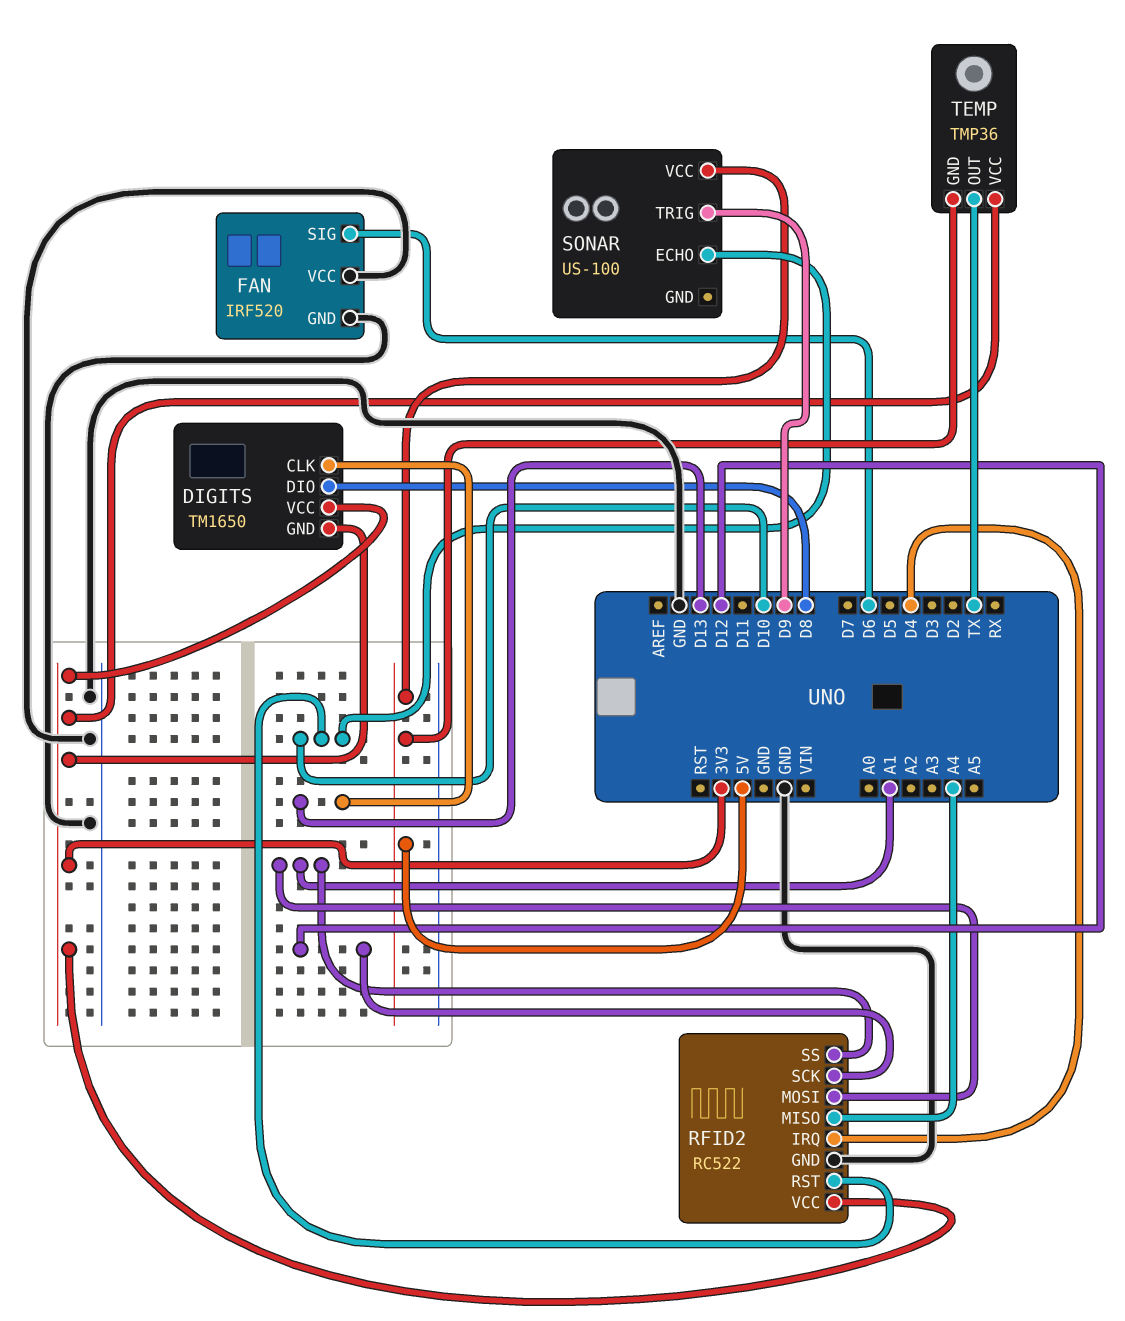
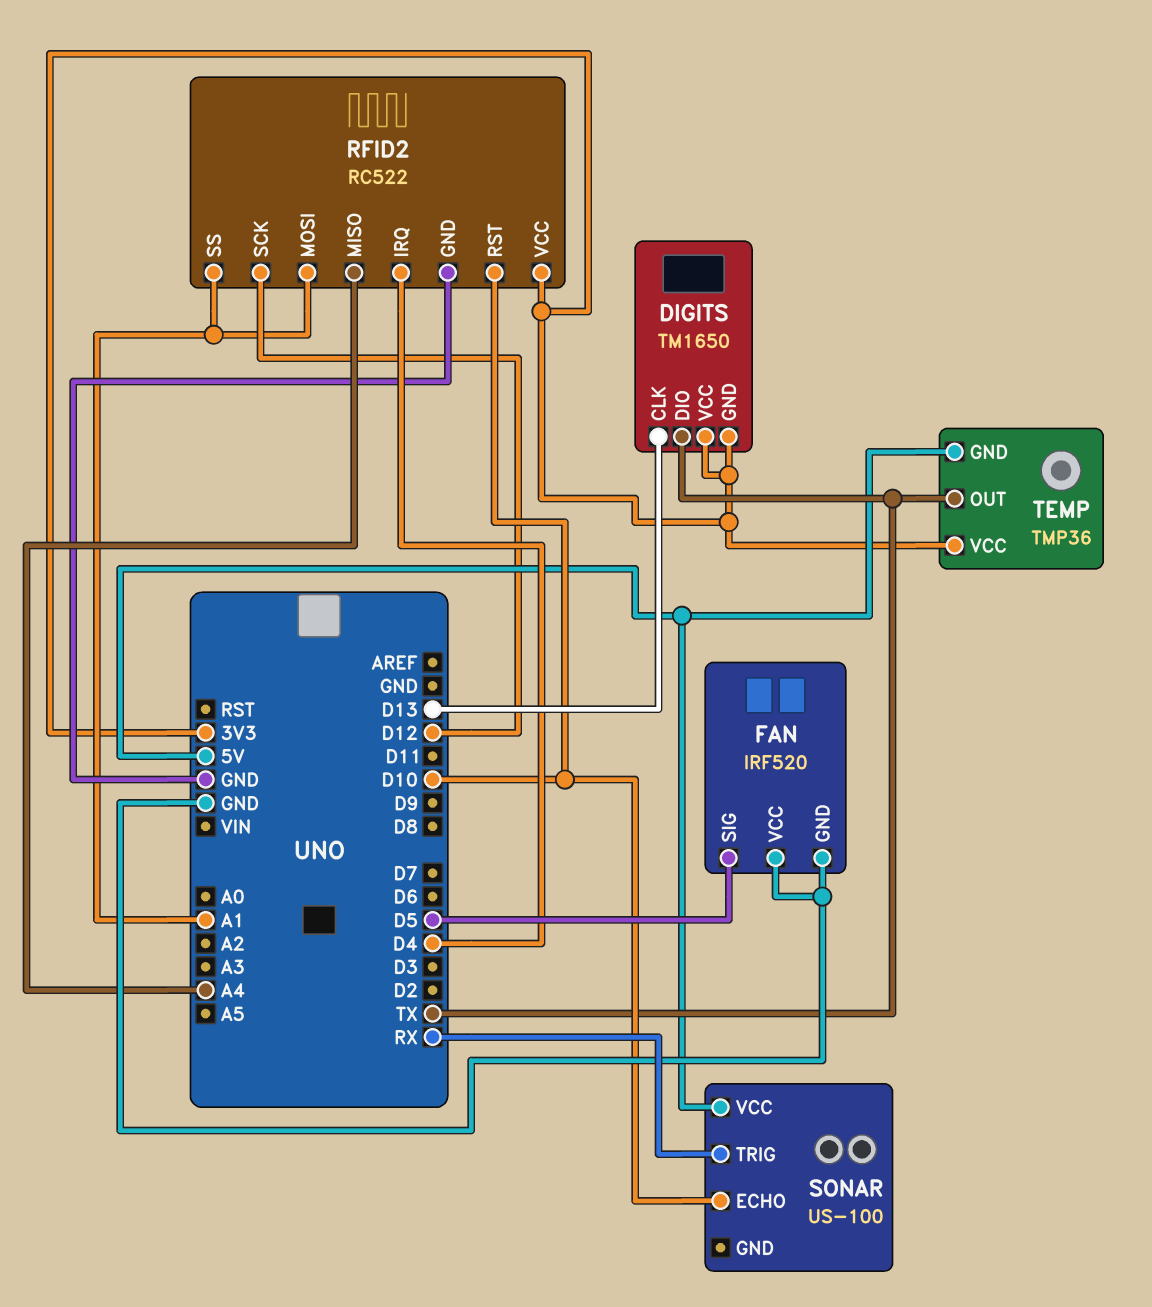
DIGITS pin DIO: D8 -> TX
FAN pin SIG: D6 -> D5
SONAR pin TRIG: D9 -> RX

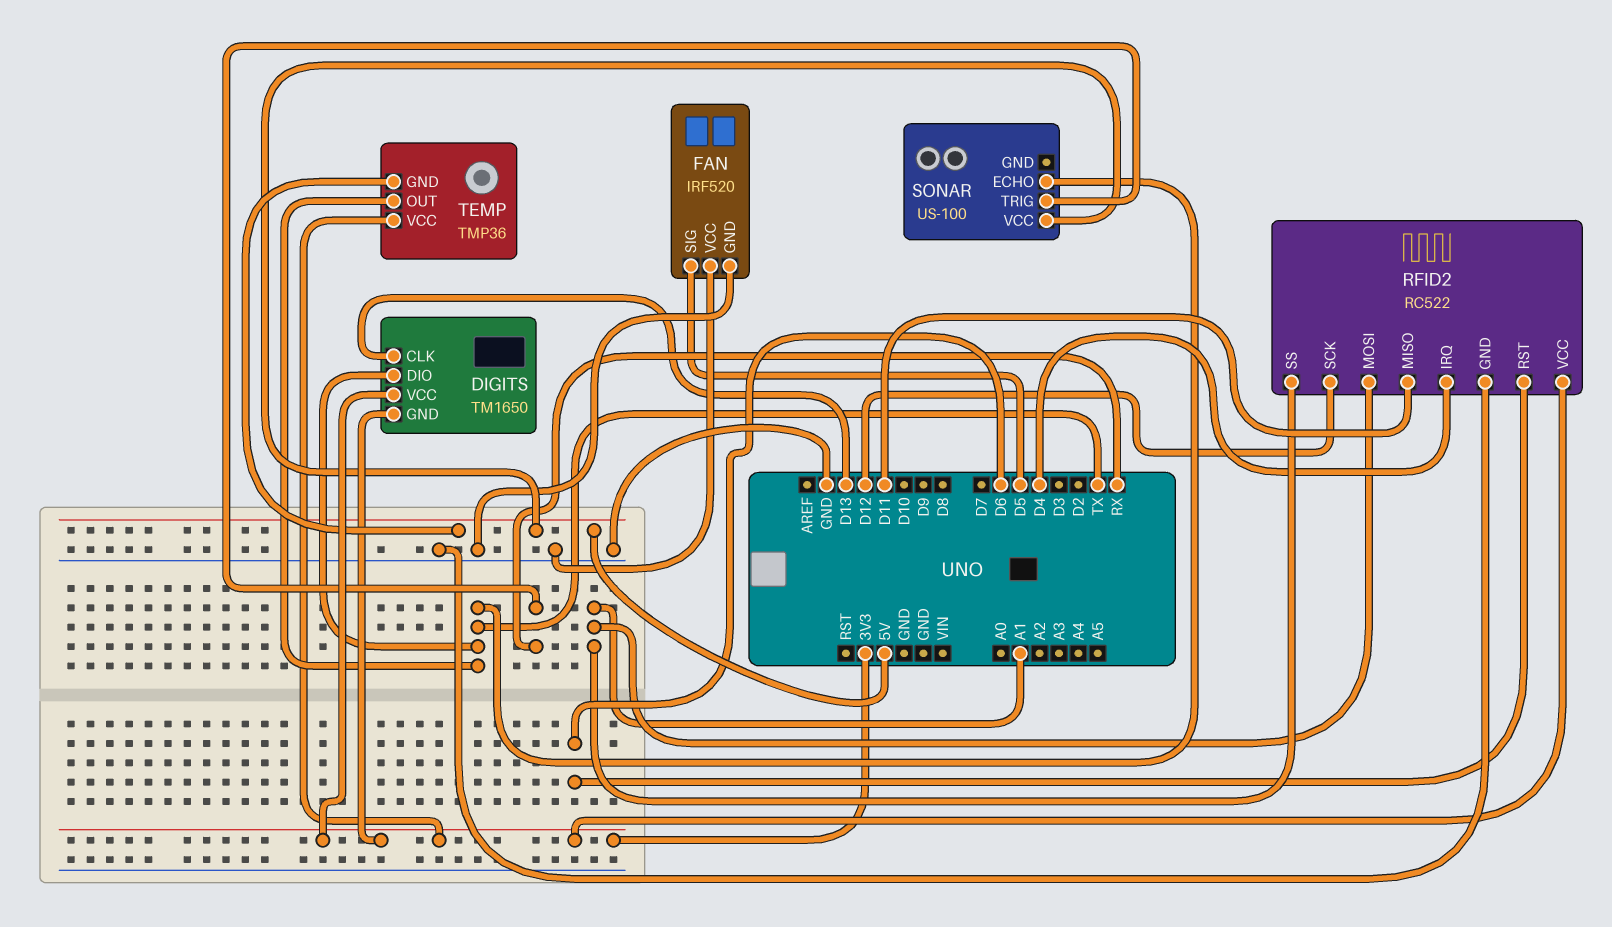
RFID2 pin MISO: A4 -> D11
RFID2 pin RST: D10 -> D6
SONAR pin ECHO: D10 -> TX

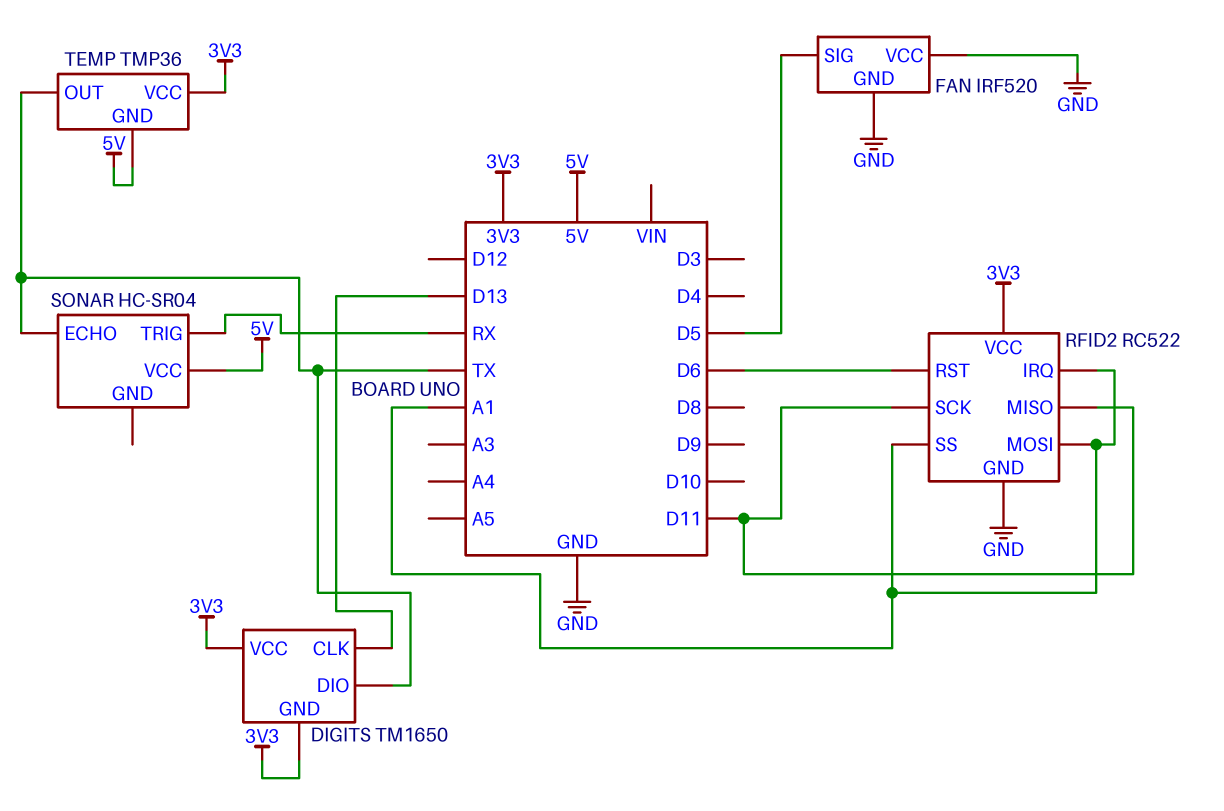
RFID2 pin IRQ: D4 -> A1
RFID2 pin SCK: D12 -> D11
SONAR: US-100 -> HC-SR04

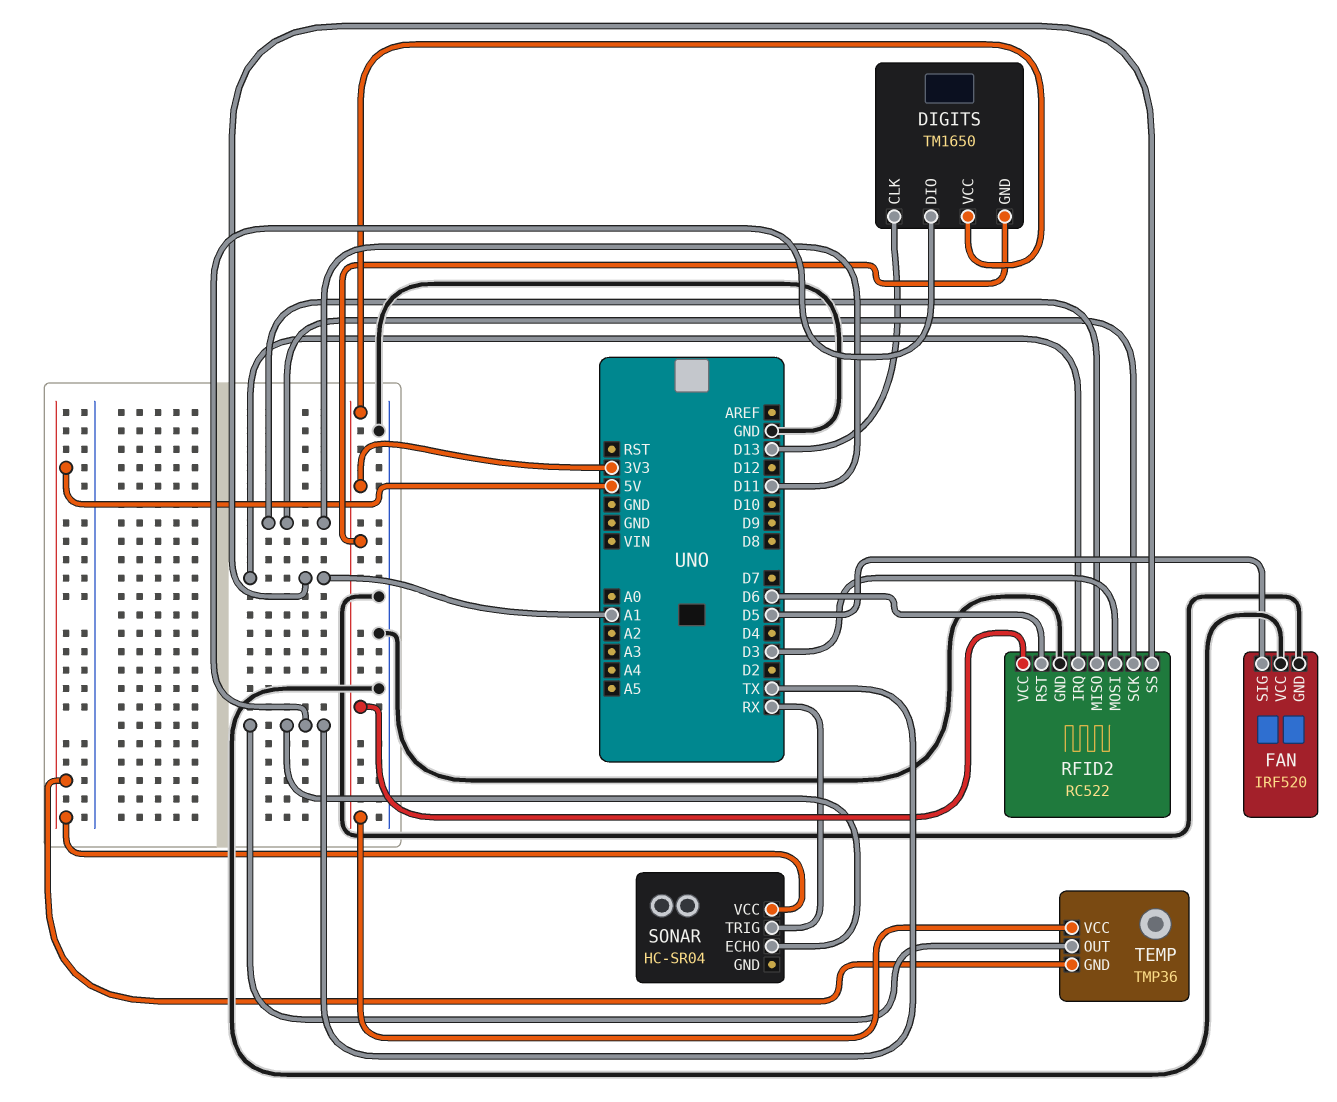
RFID2 pin MOSI: A1 -> D3

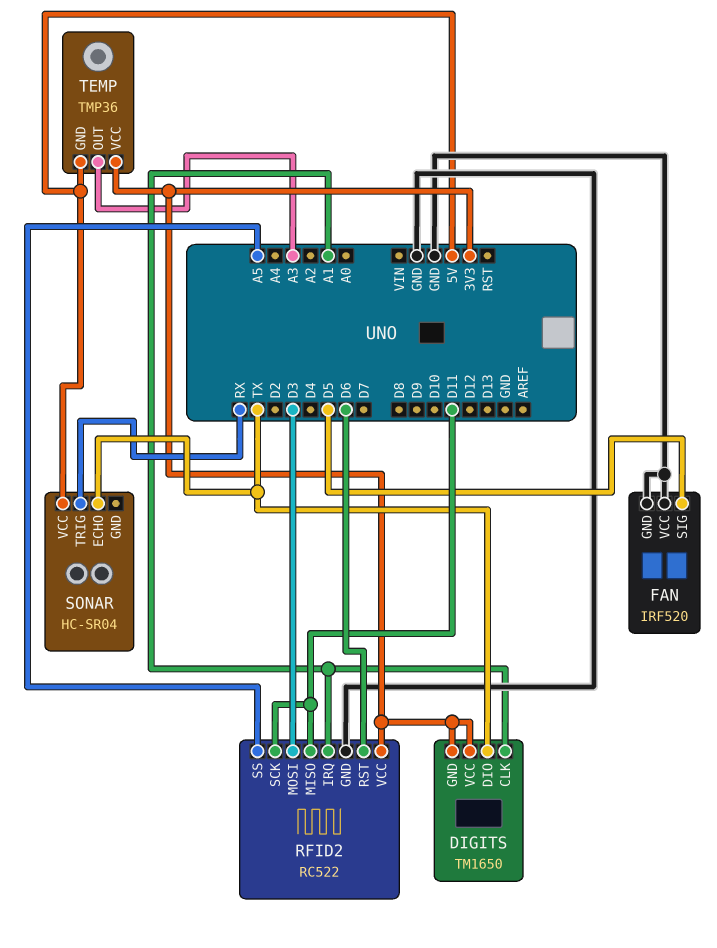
DIGITS pin CLK: D13 -> A1
RFID2 pin SS: A1 -> A5
TEMP pin OUT: TX -> A3

